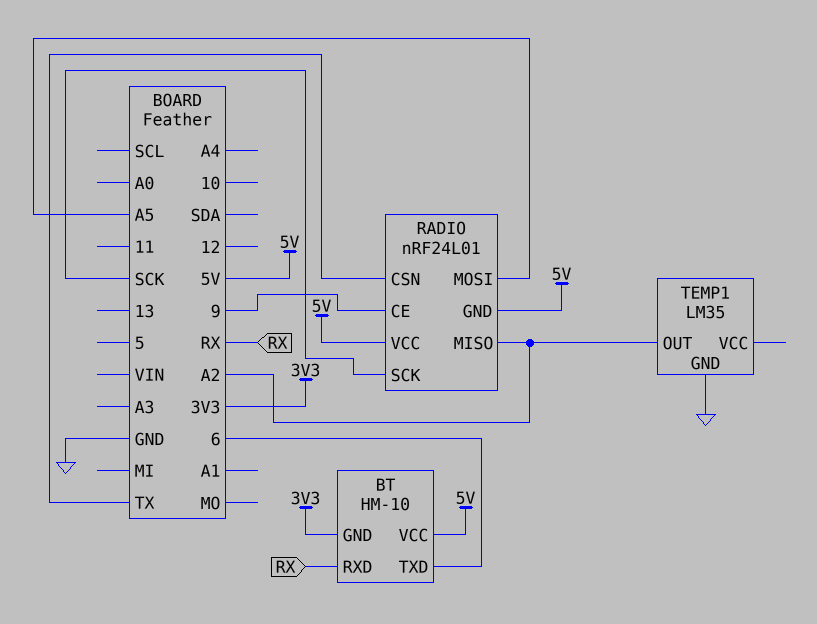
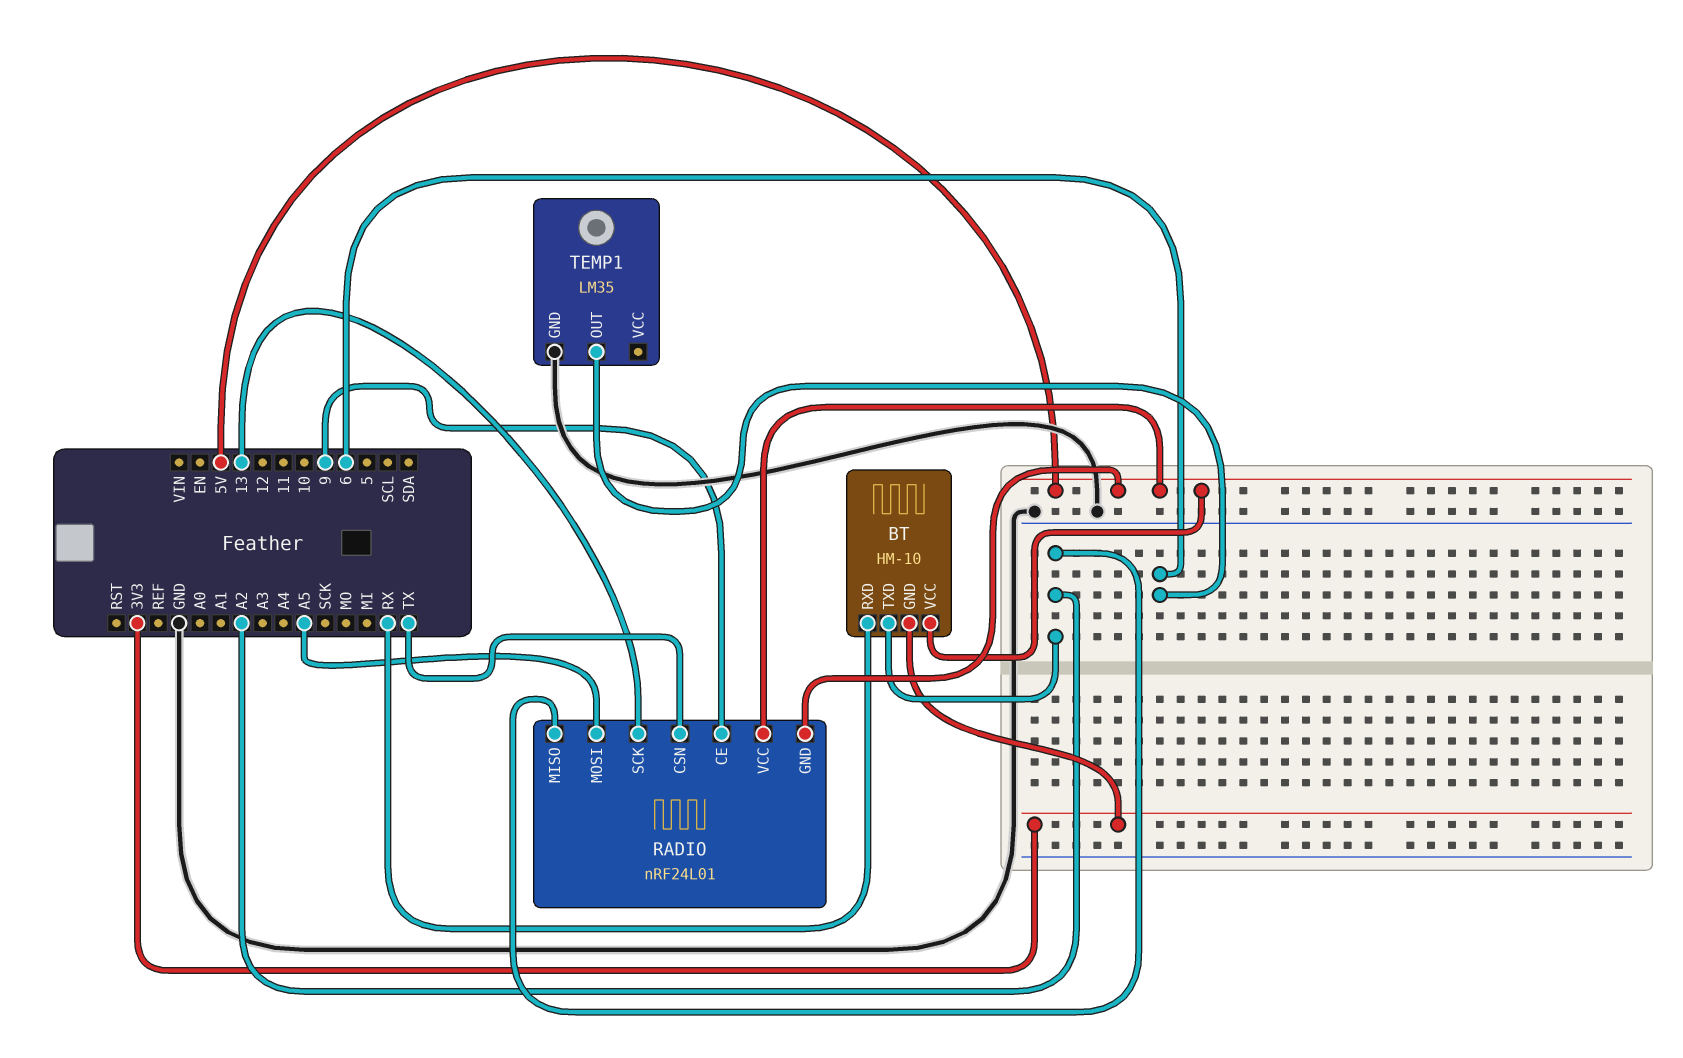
BT pin TXD: 6 -> A2
RADIO pin SCK: SCK -> 13
TEMP1 pin OUT: A2 -> 6

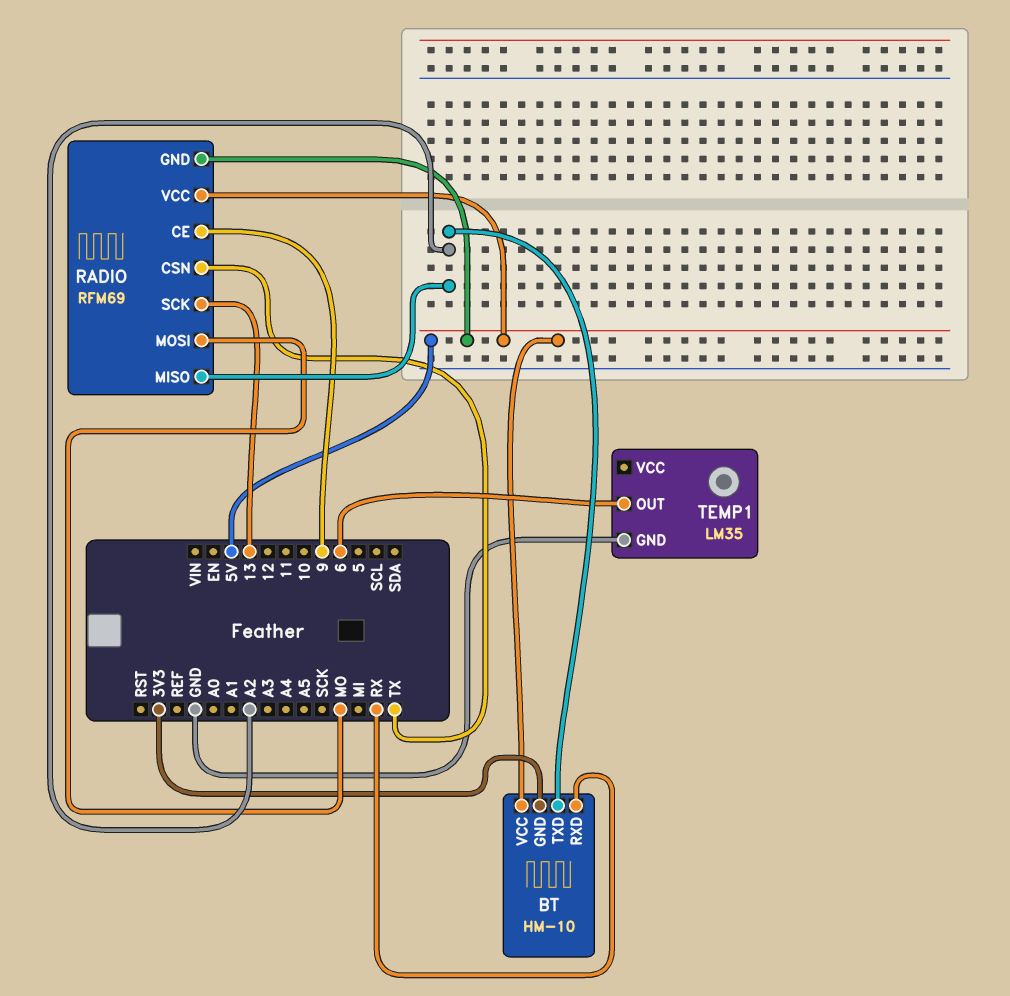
RADIO: nRF24L01 -> RFM69
RADIO pin MOSI: A5 -> MO

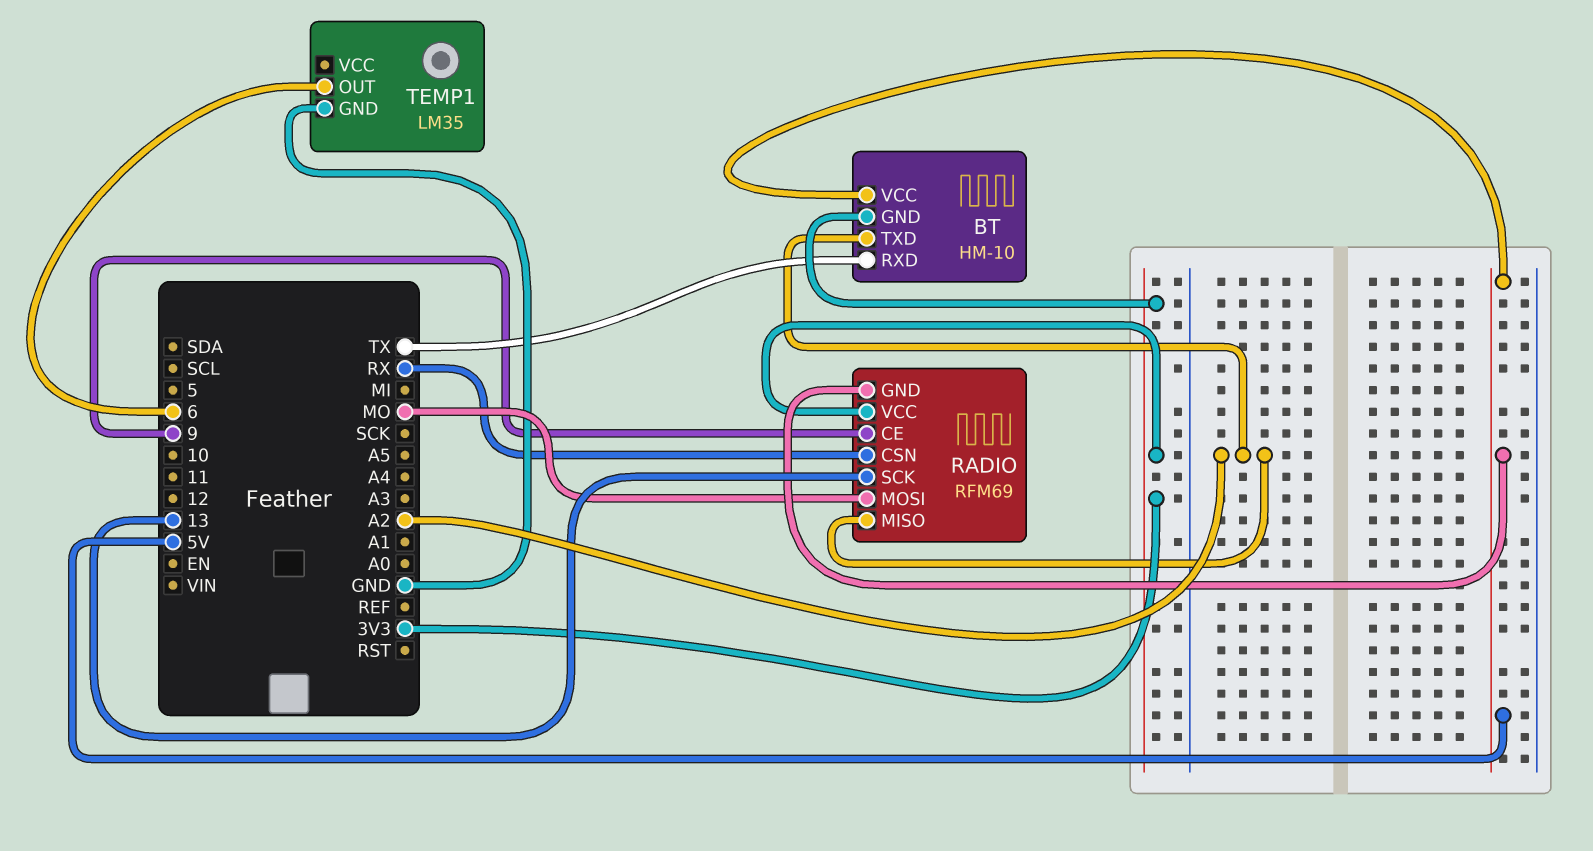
BT pin RXD: RX -> TX
RADIO pin CSN: TX -> RX
RADIO pin VCC: 5V -> 3V3

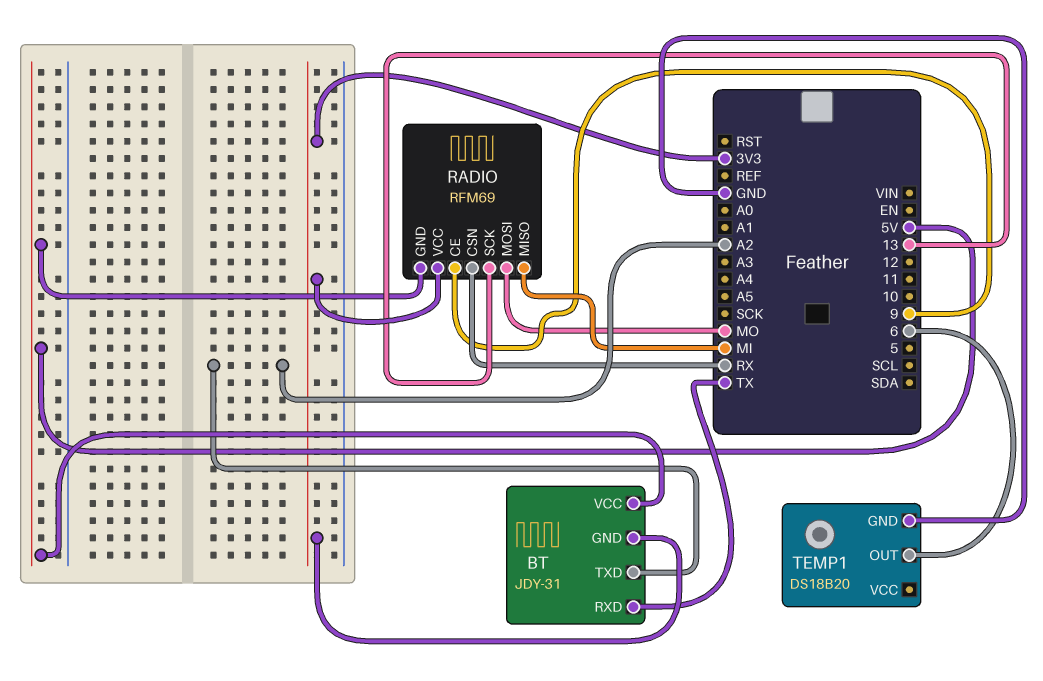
BT: HM-10 -> JDY-31
RADIO pin MISO: A2 -> MI
TEMP1: LM35 -> DS18B20

